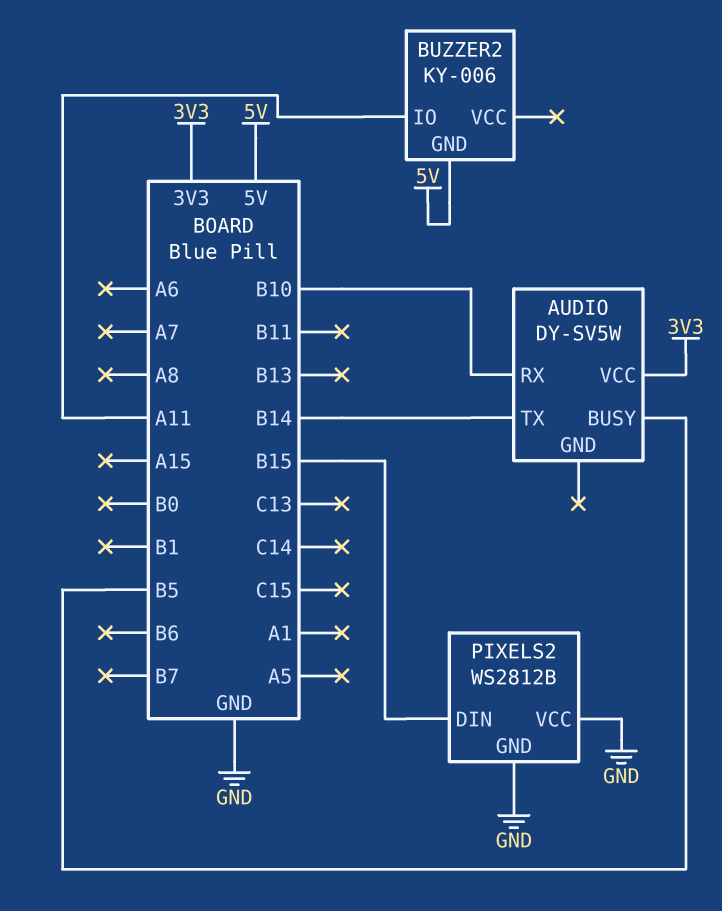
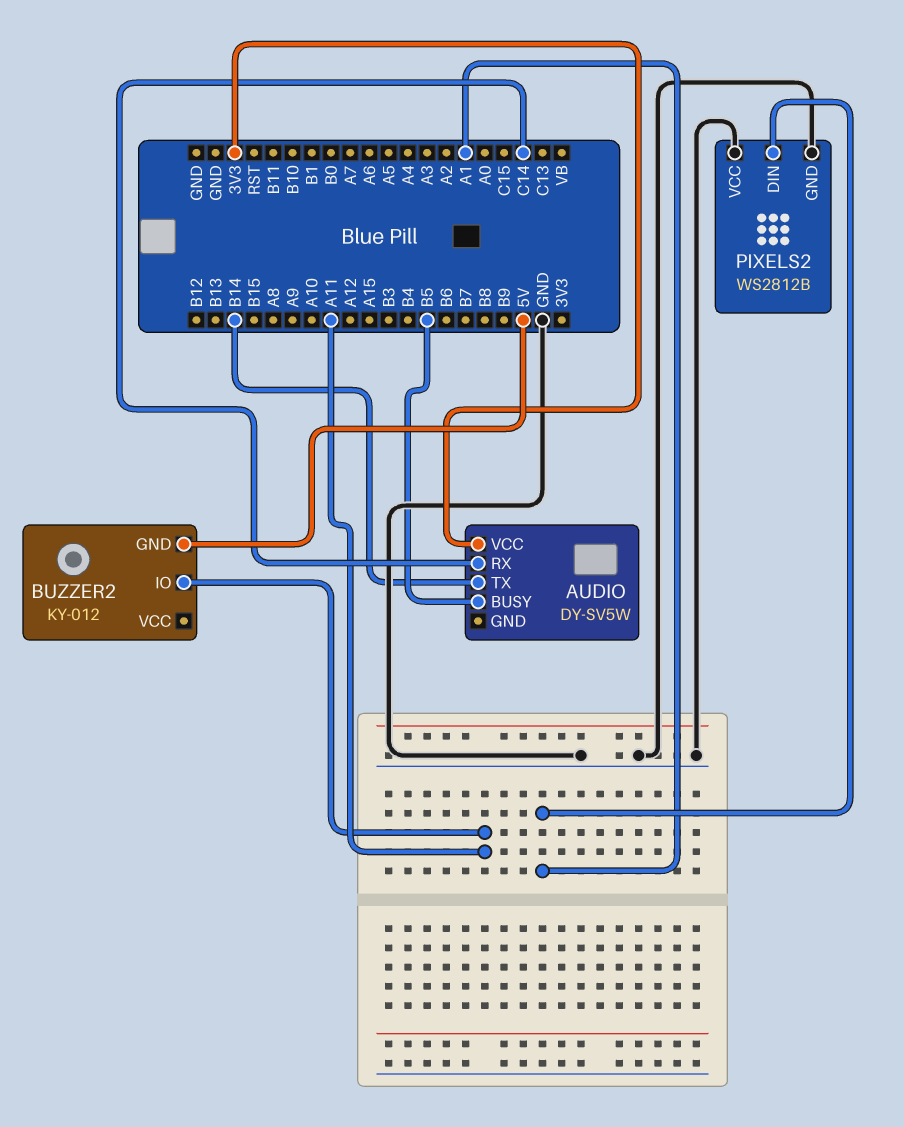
AUDIO pin RX: B10 -> C14
BUZZER2: KY-006 -> KY-012
PIXELS2 pin DIN: B15 -> A1

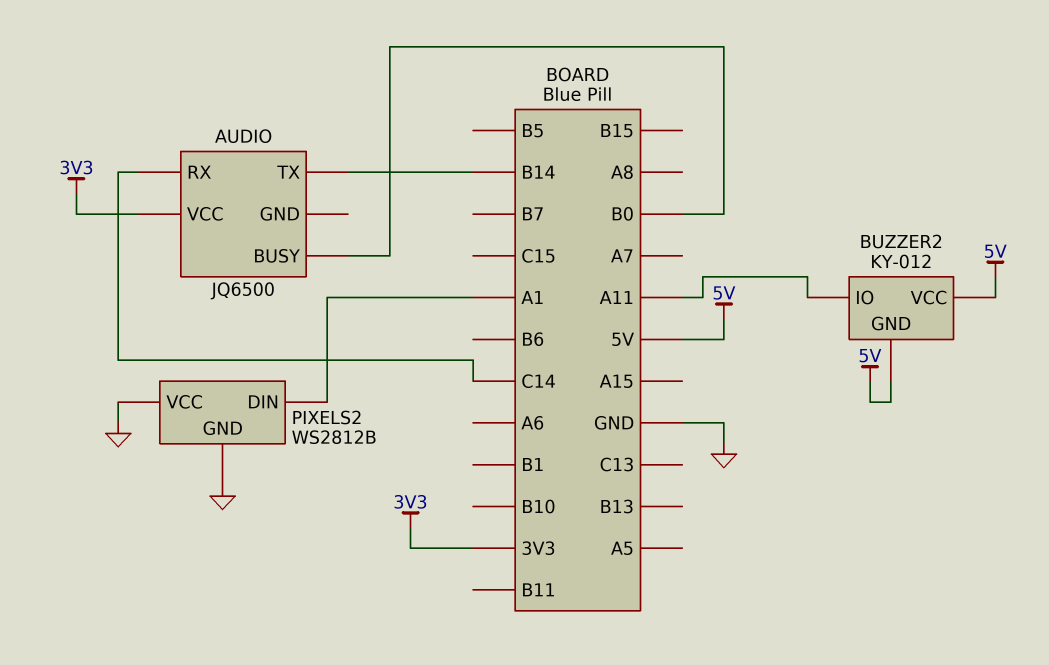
AUDIO: DY-SV5W -> JQ6500
AUDIO pin BUSY: B5 -> B0
BUZZER2 pin VCC: none -> 5V

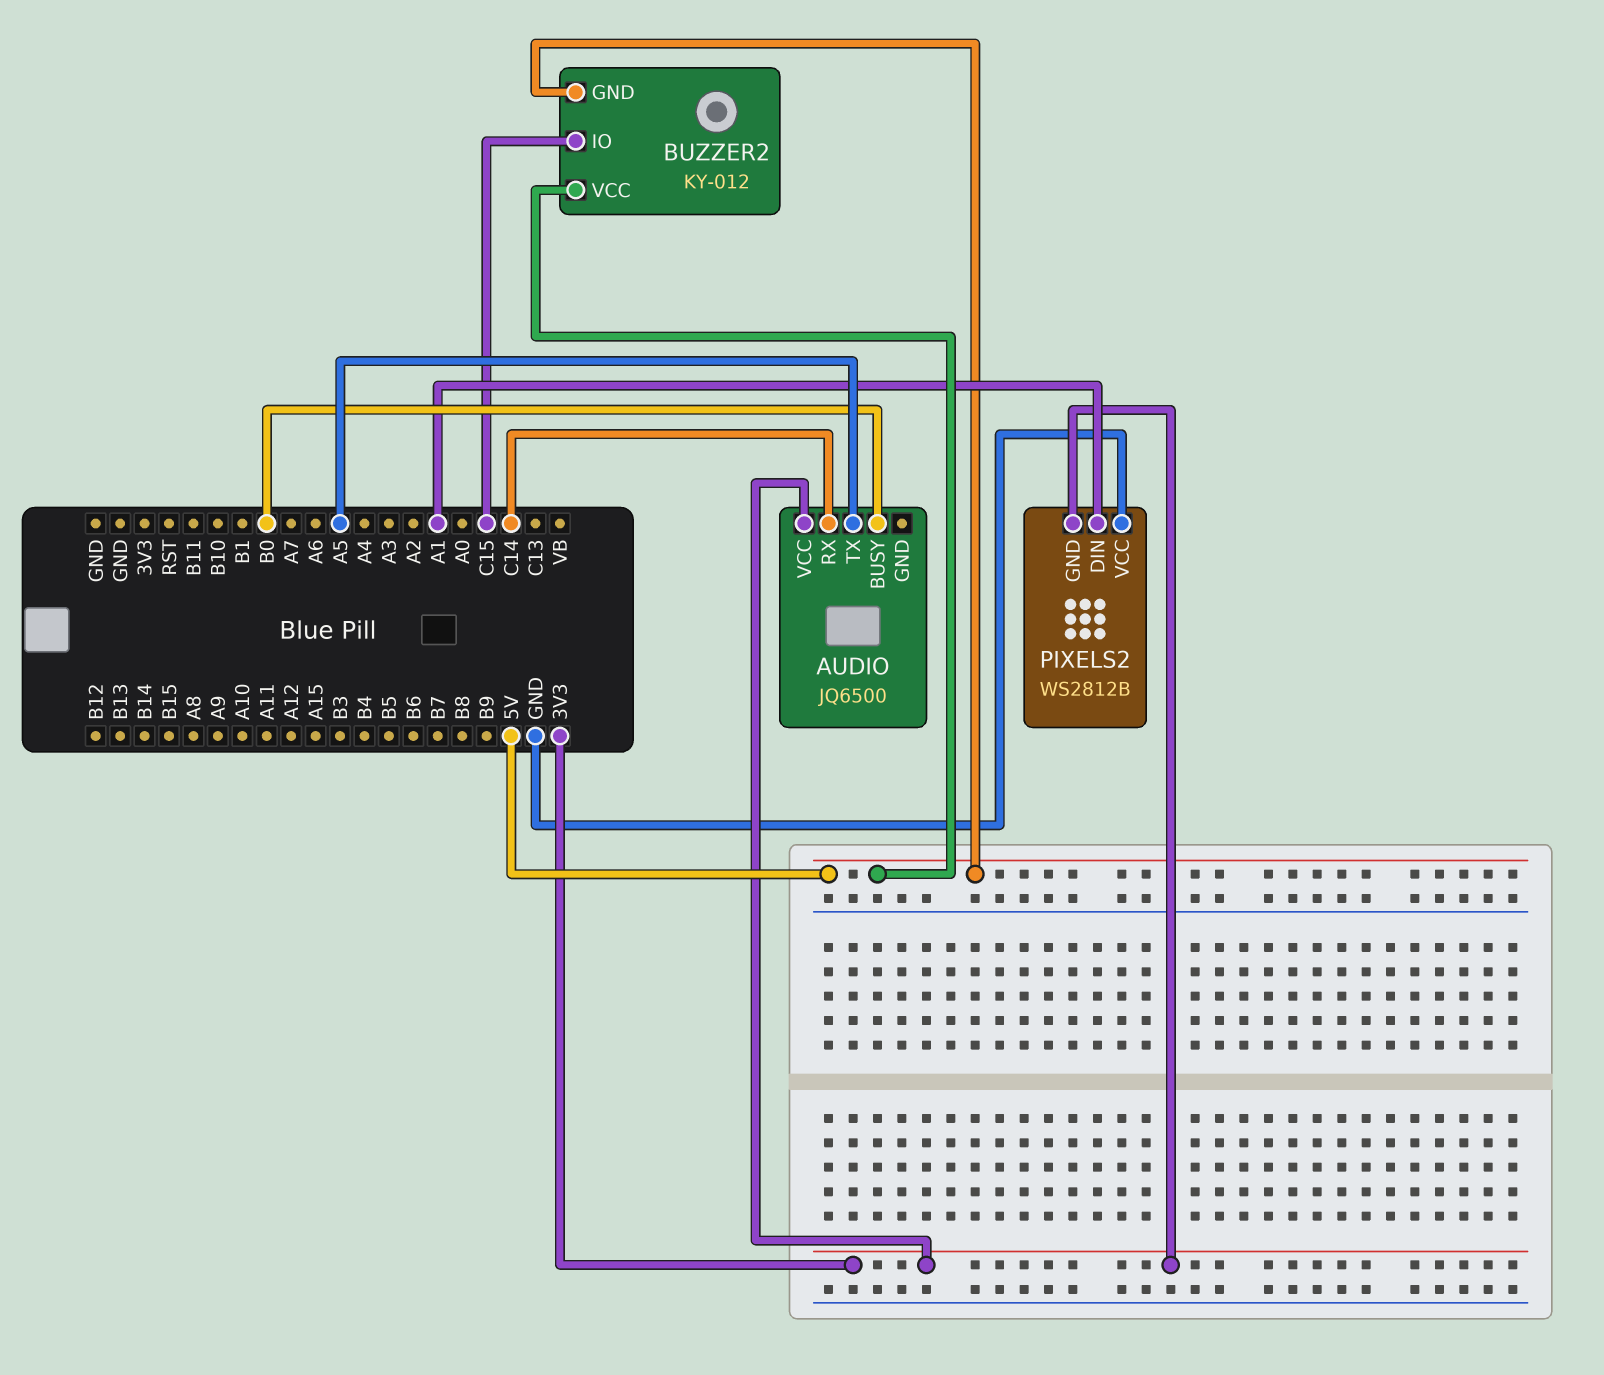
AUDIO pin TX: B14 -> A5
BUZZER2 pin IO: A11 -> C15
PIXELS2 pin GND: GND -> 3V3

